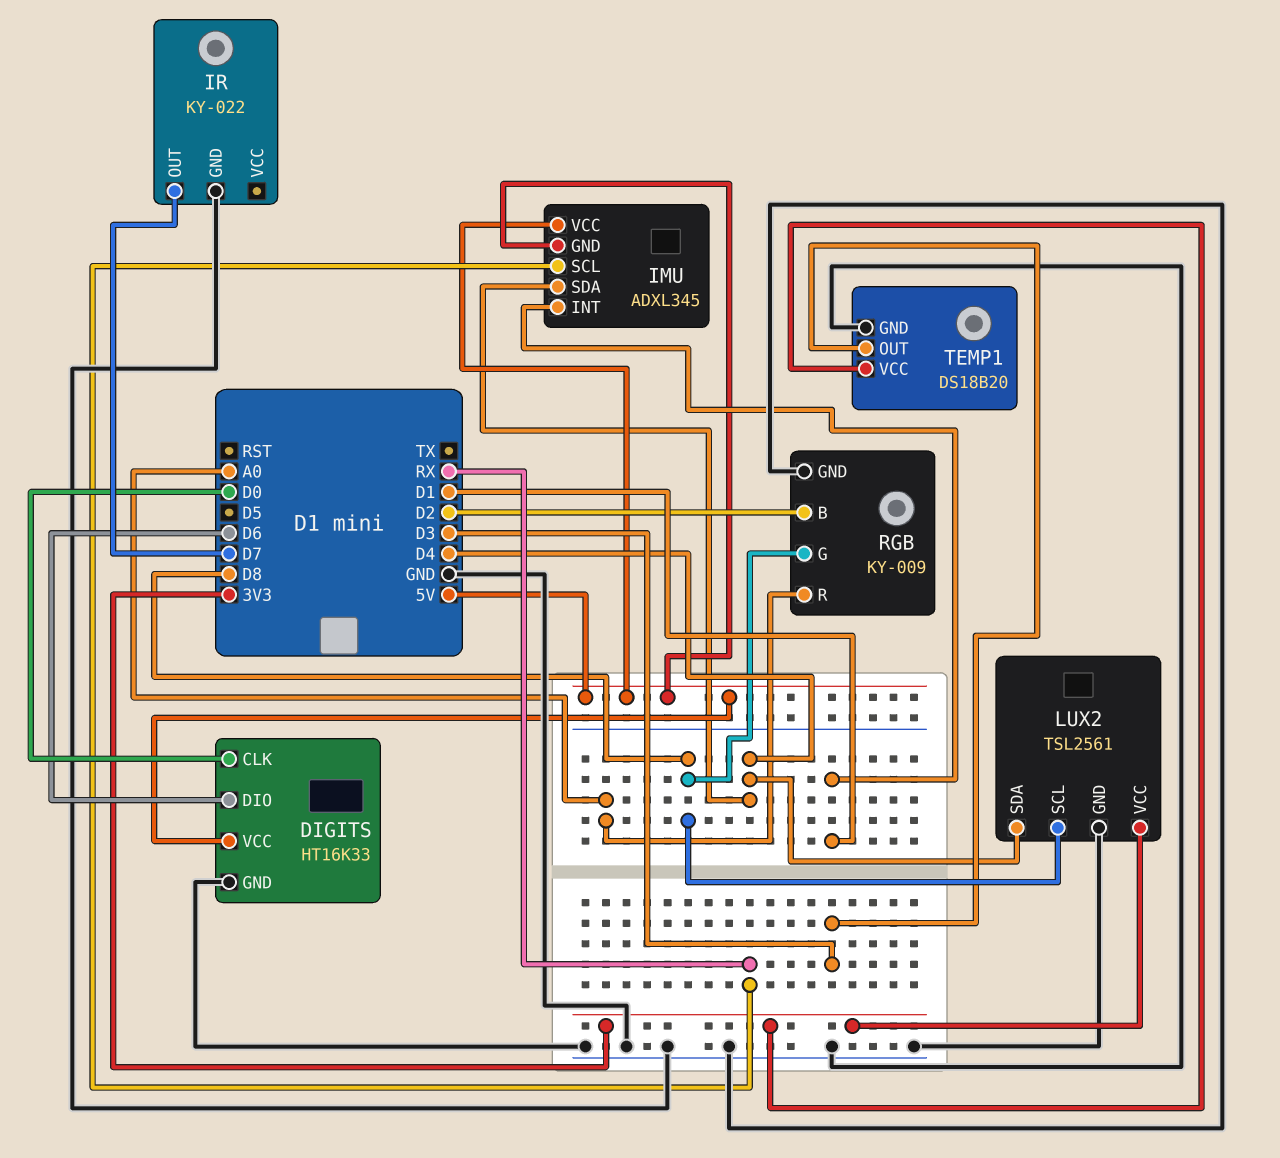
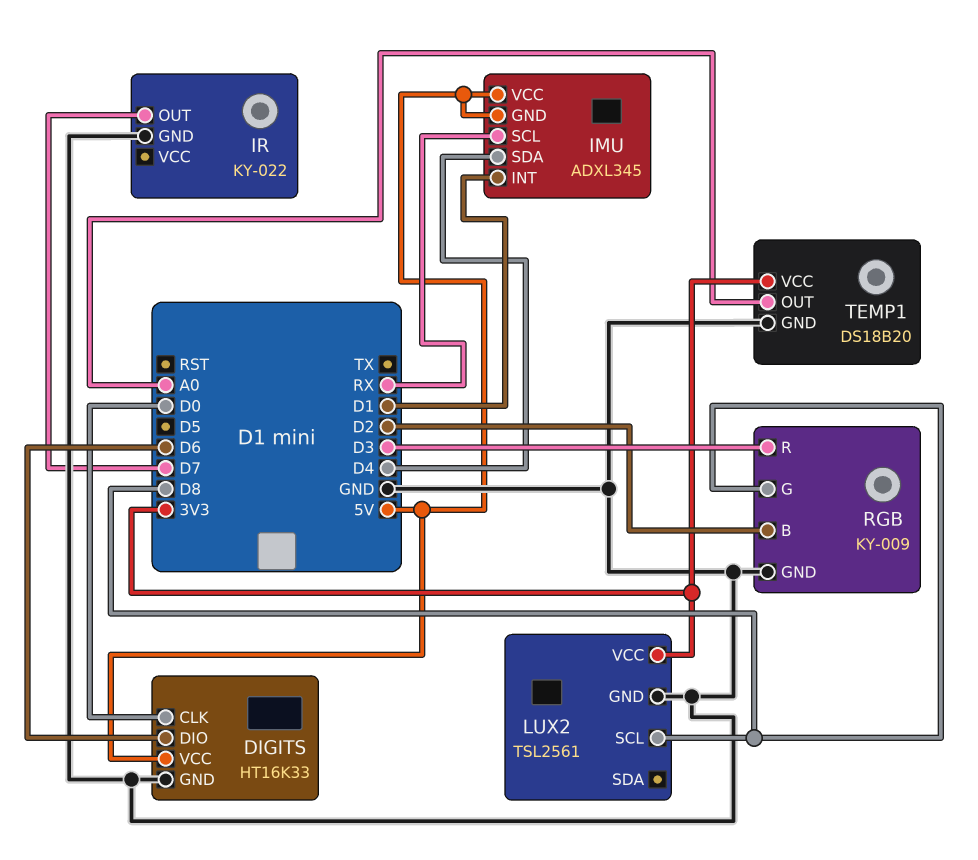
LUX2 pin SDA: D4 -> none
RGB pin R: A0 -> D3
TEMP1 pin OUT: D3 -> A0

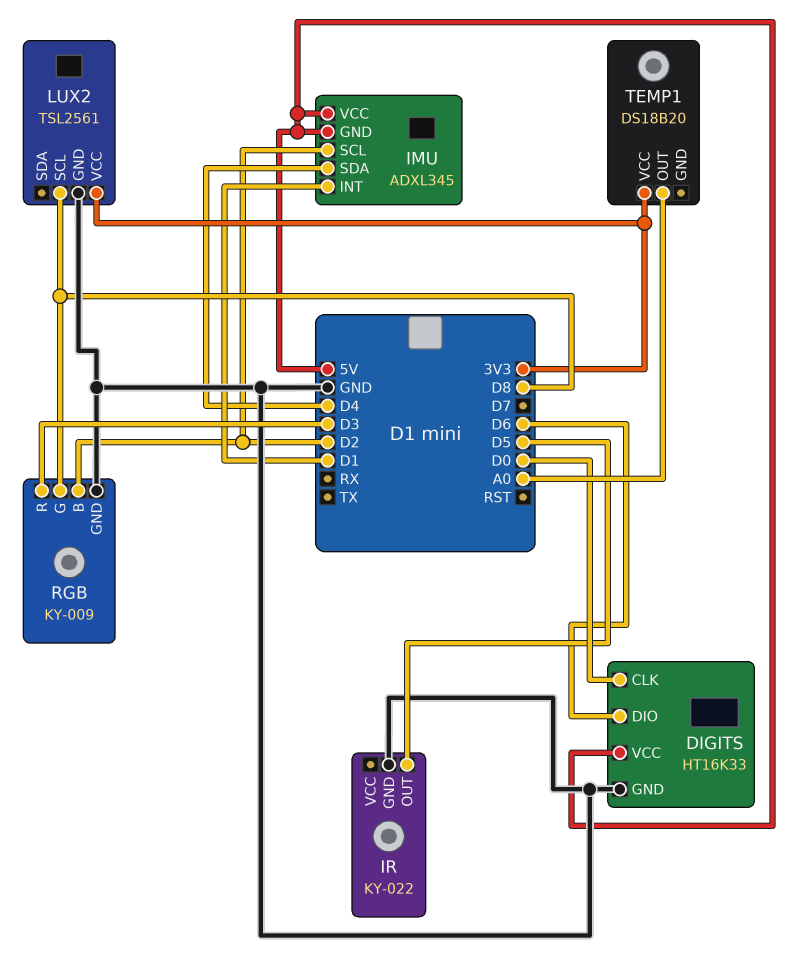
IMU pin SCL: RX -> D2
IR pin OUT: D7 -> D5
TEMP1 pin GND: GND -> none

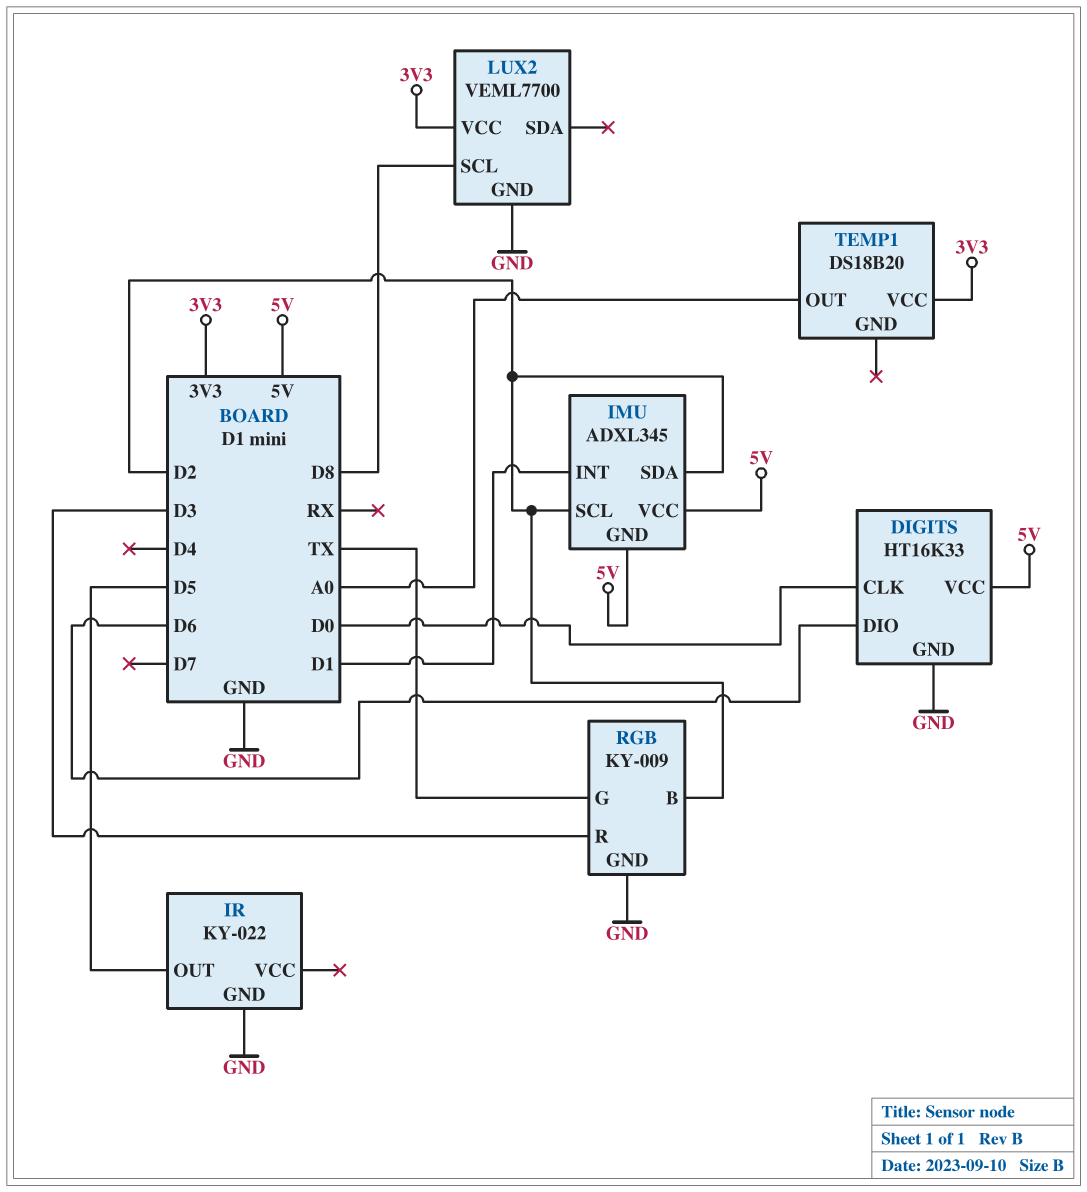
IMU pin SDA: D4 -> D2
LUX2: TSL2561 -> VEML7700
RGB pin G: D8 -> TX

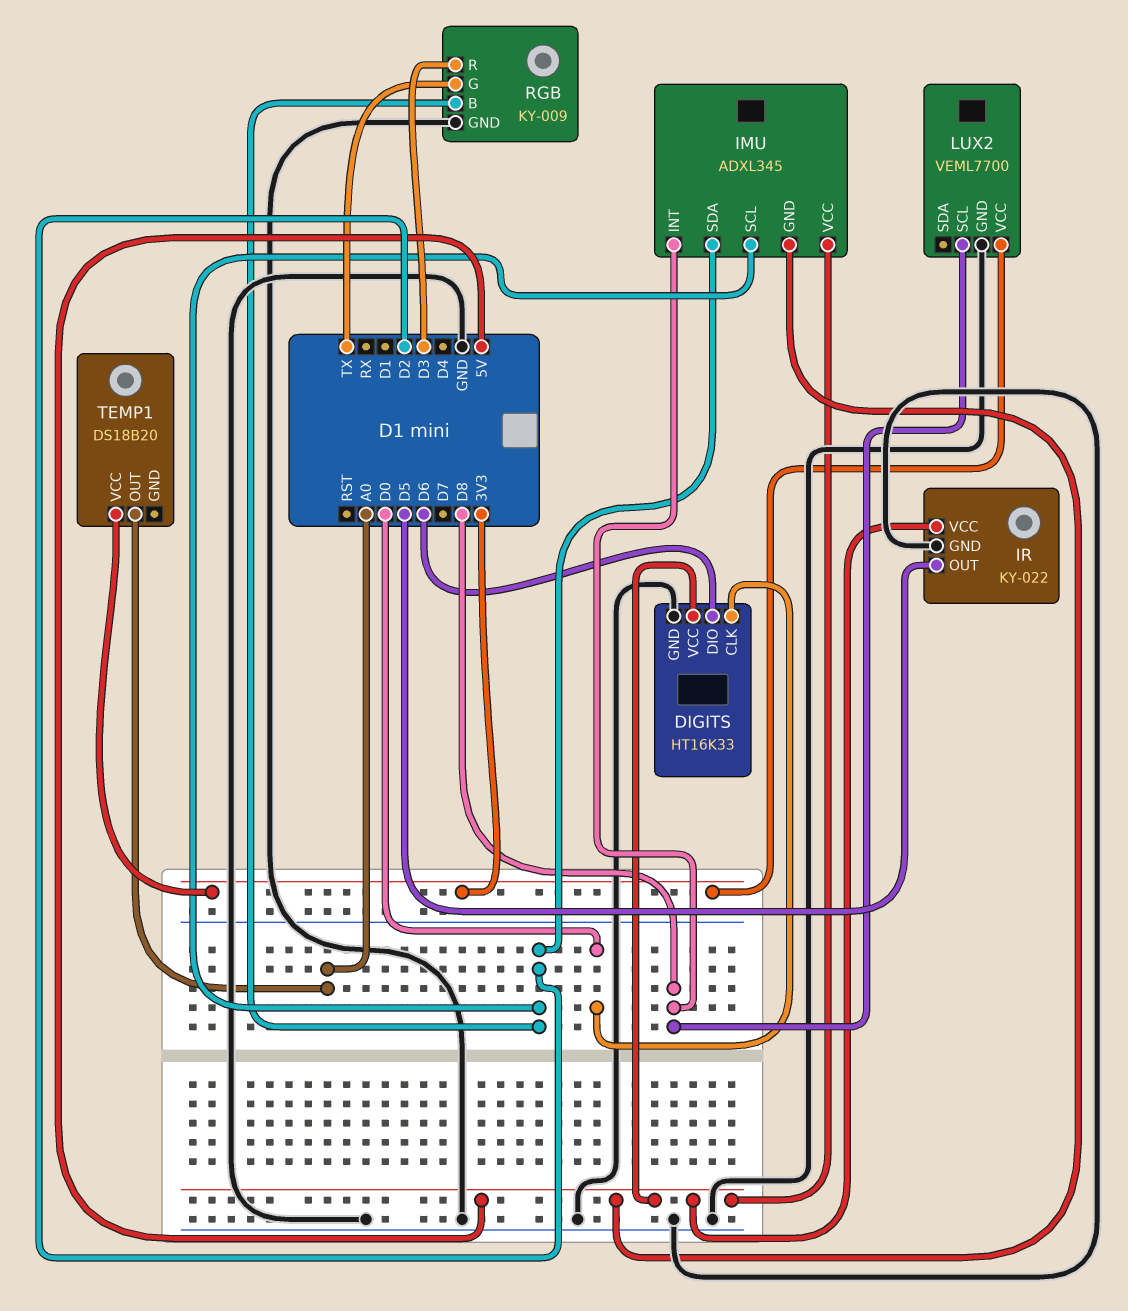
IMU pin INT: D1 -> D8
IR pin VCC: none -> 5V

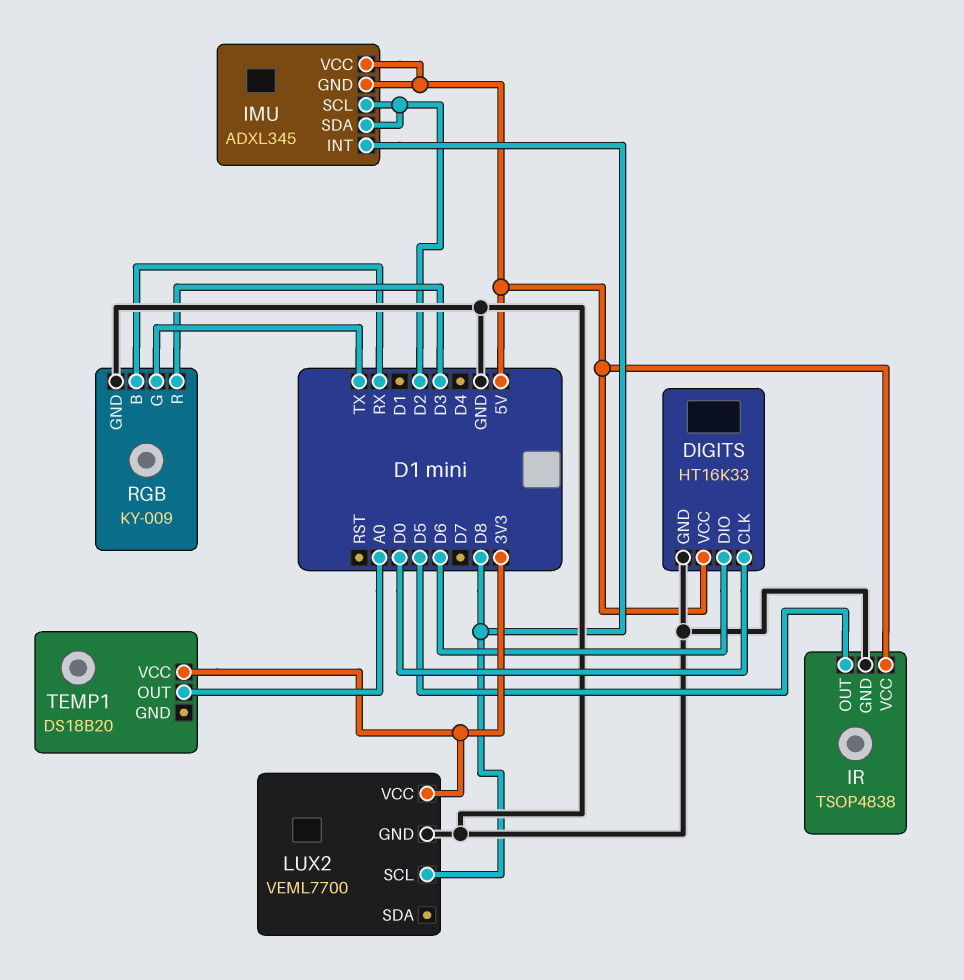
IR: KY-022 -> TSOP4838
RGB pin B: D2 -> RX

